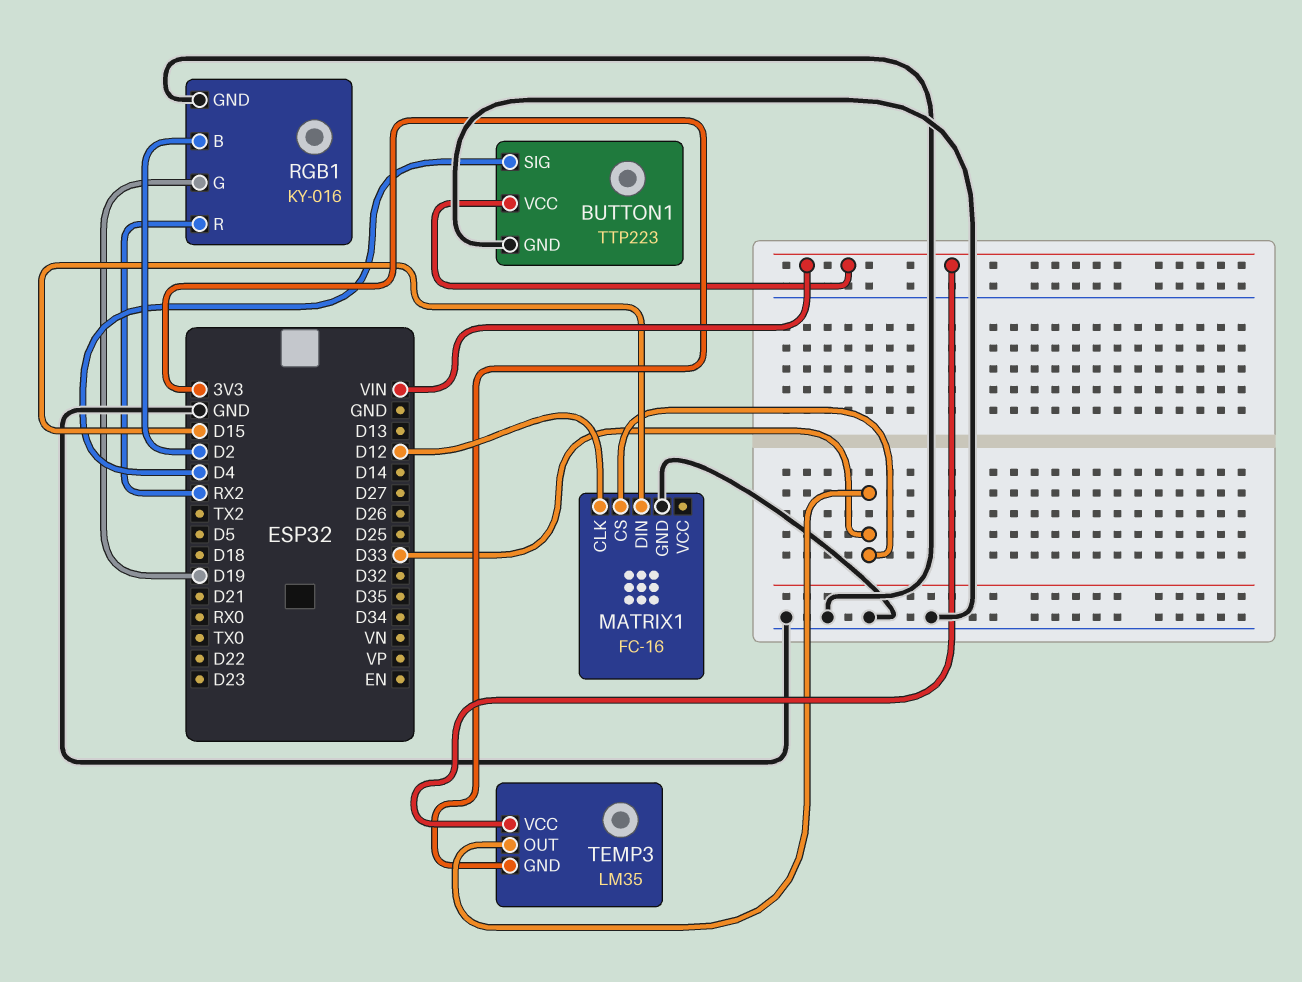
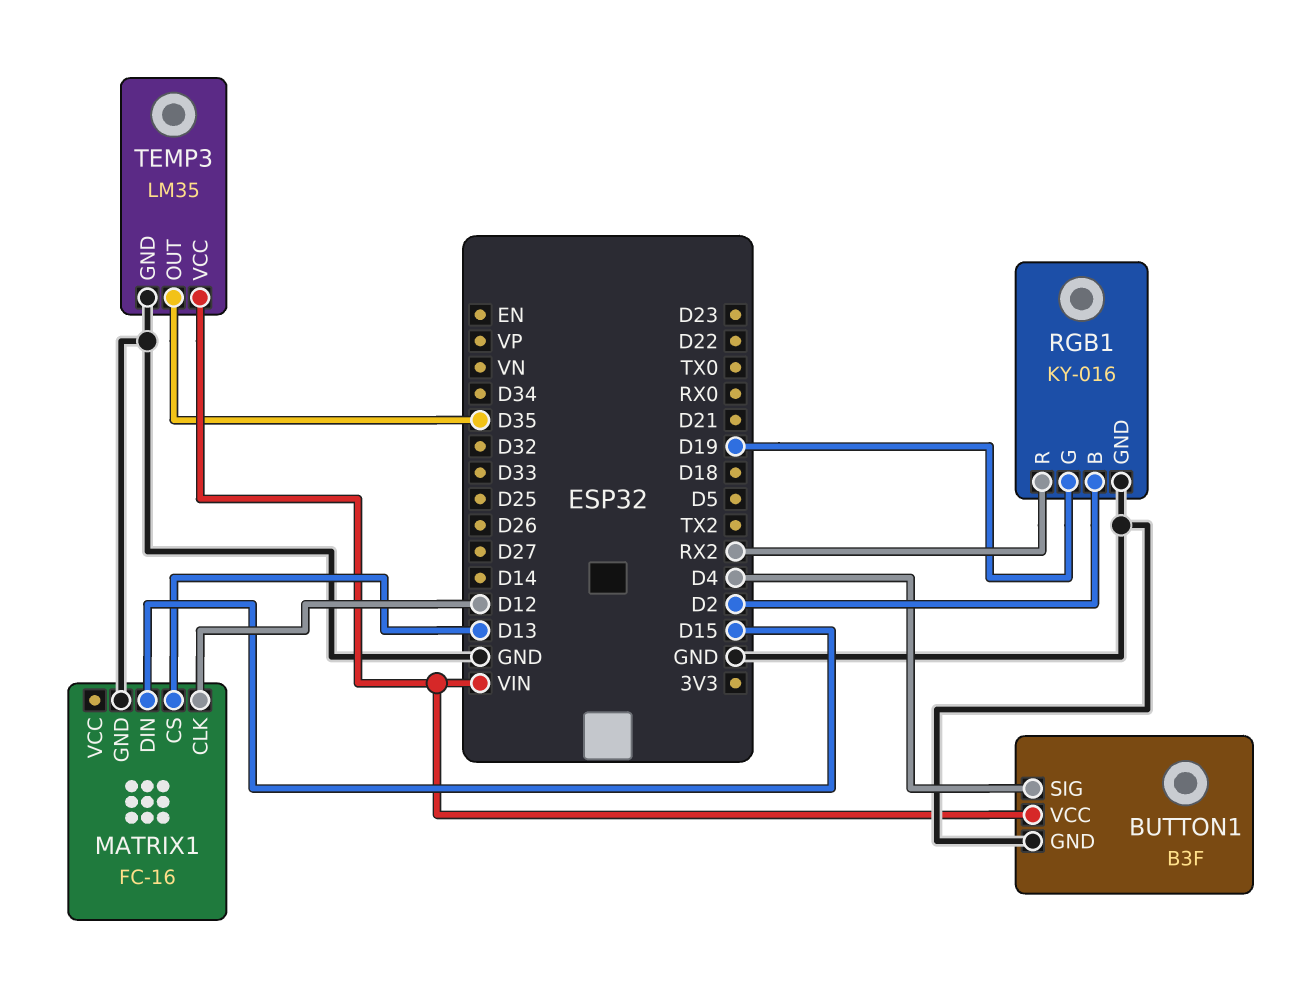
BUTTON1: TTP223 -> B3F
MATRIX1 pin CS: D33 -> D13
TEMP3 pin GND: 3V3 -> GND
TEMP3 pin OUT: D33 -> D35

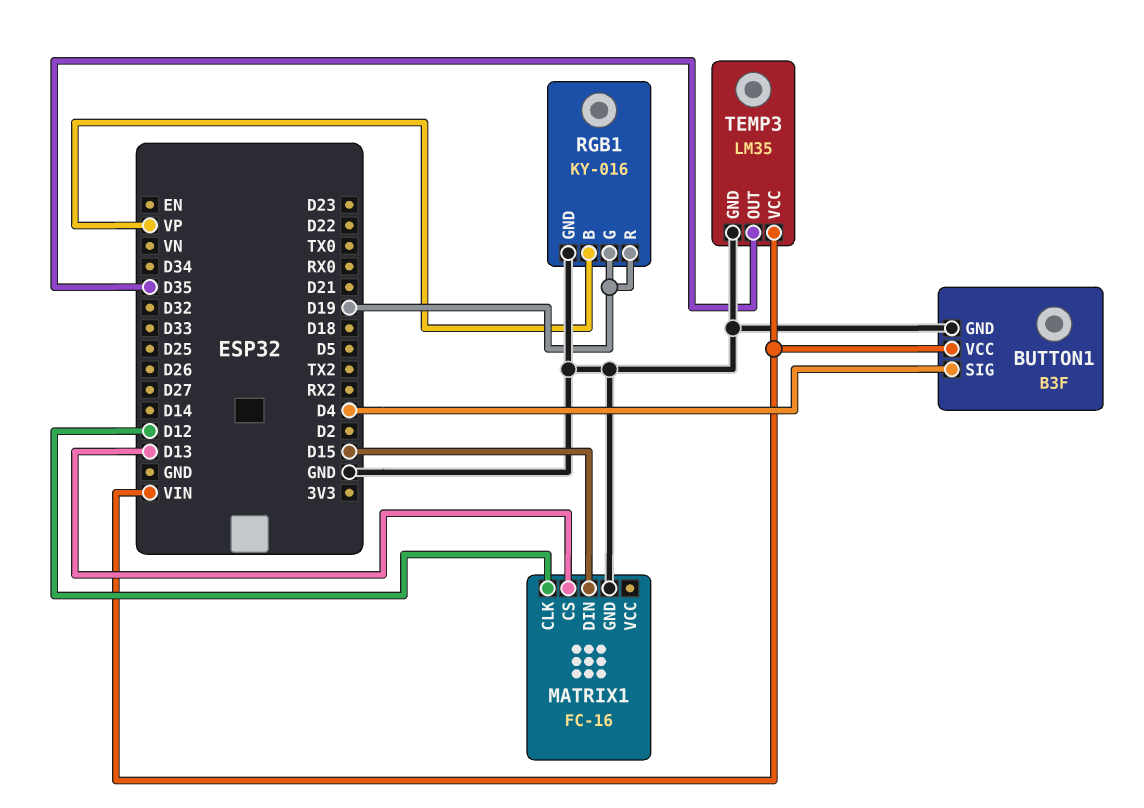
RGB1 pin B: D2 -> VP
RGB1 pin R: RX2 -> D19

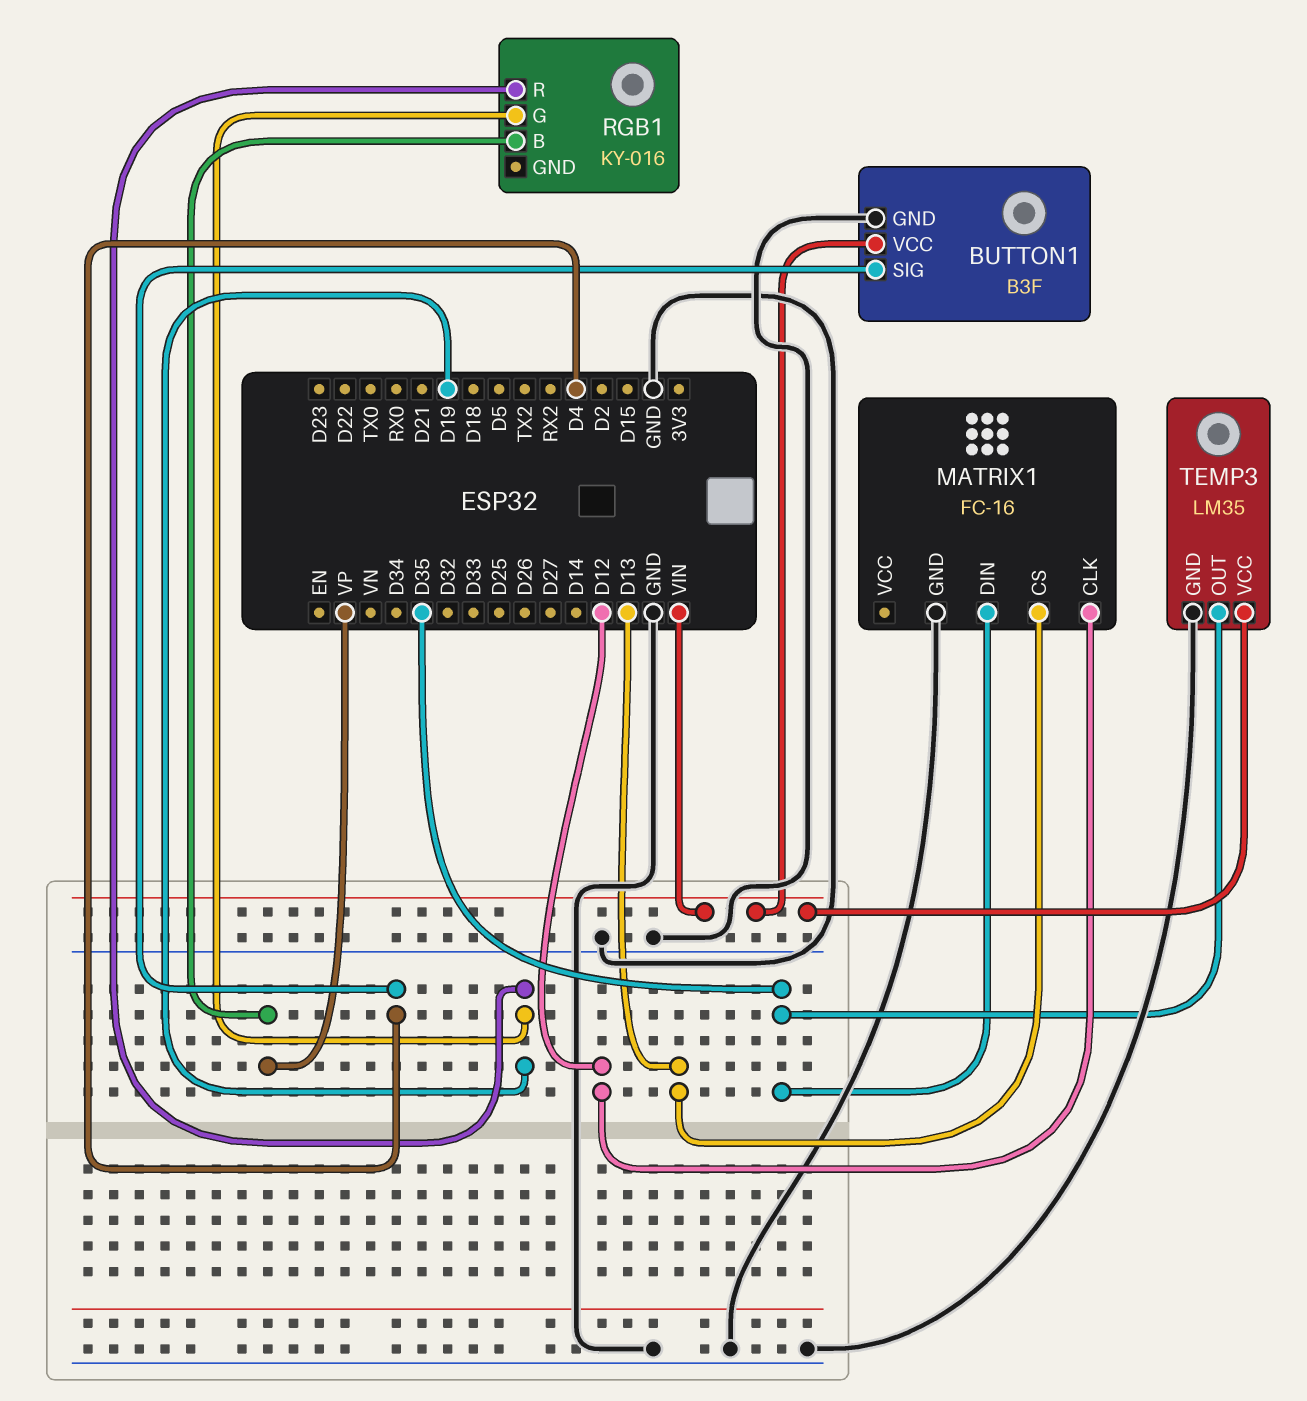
MATRIX1 pin DIN: D15 -> D35
RGB1 pin GND: GND -> none

